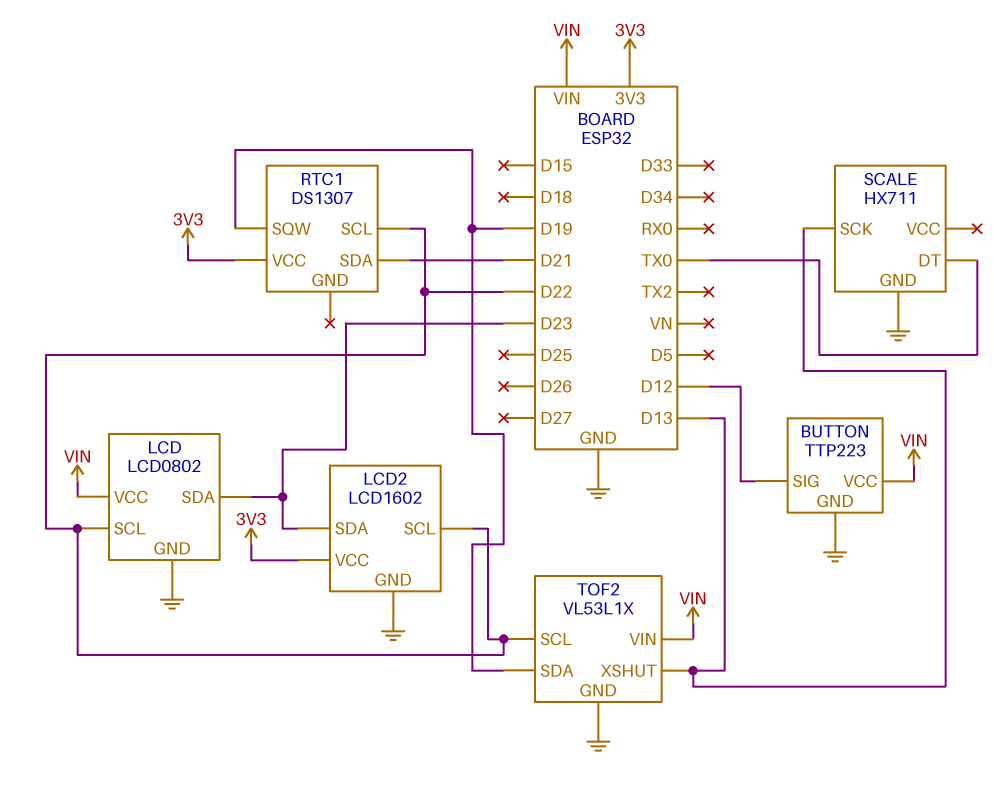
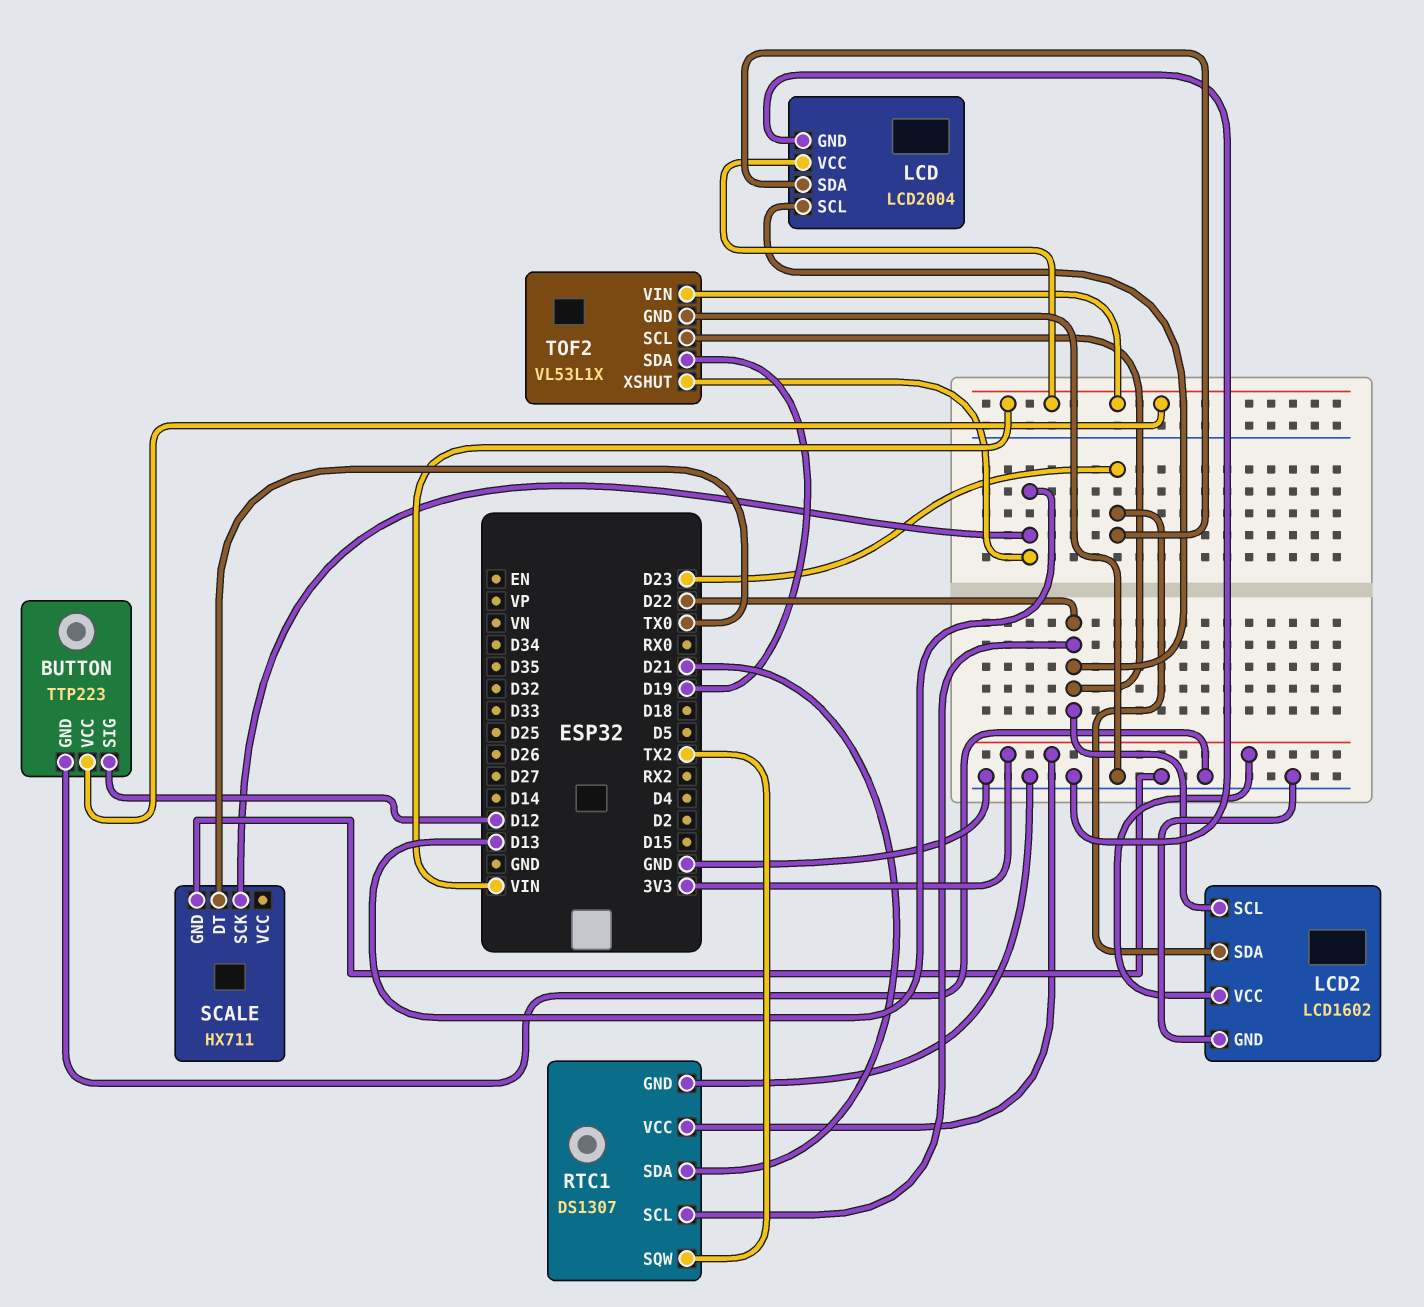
LCD: LCD0802 -> LCD2004
RTC1 pin GND: none -> GND
RTC1 pin SQW: D19 -> TX2

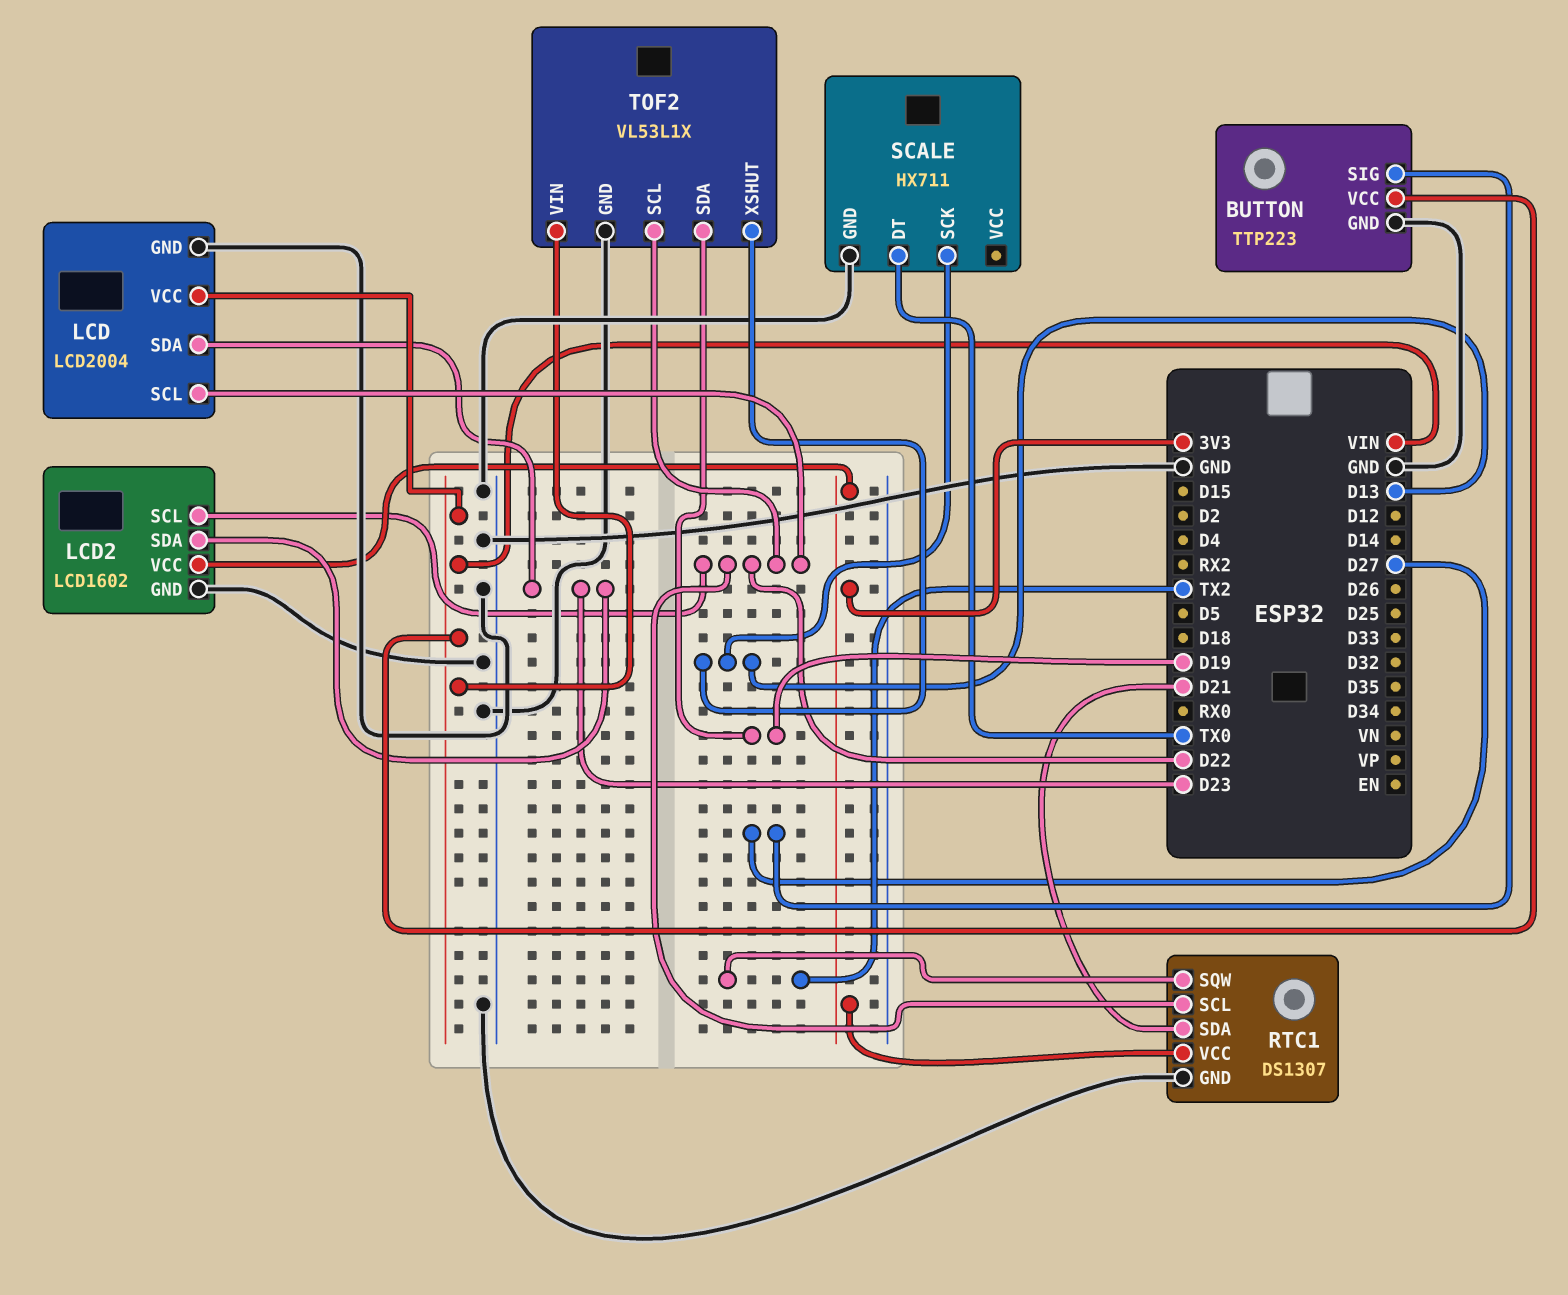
BUTTON pin SIG: D12 -> D27

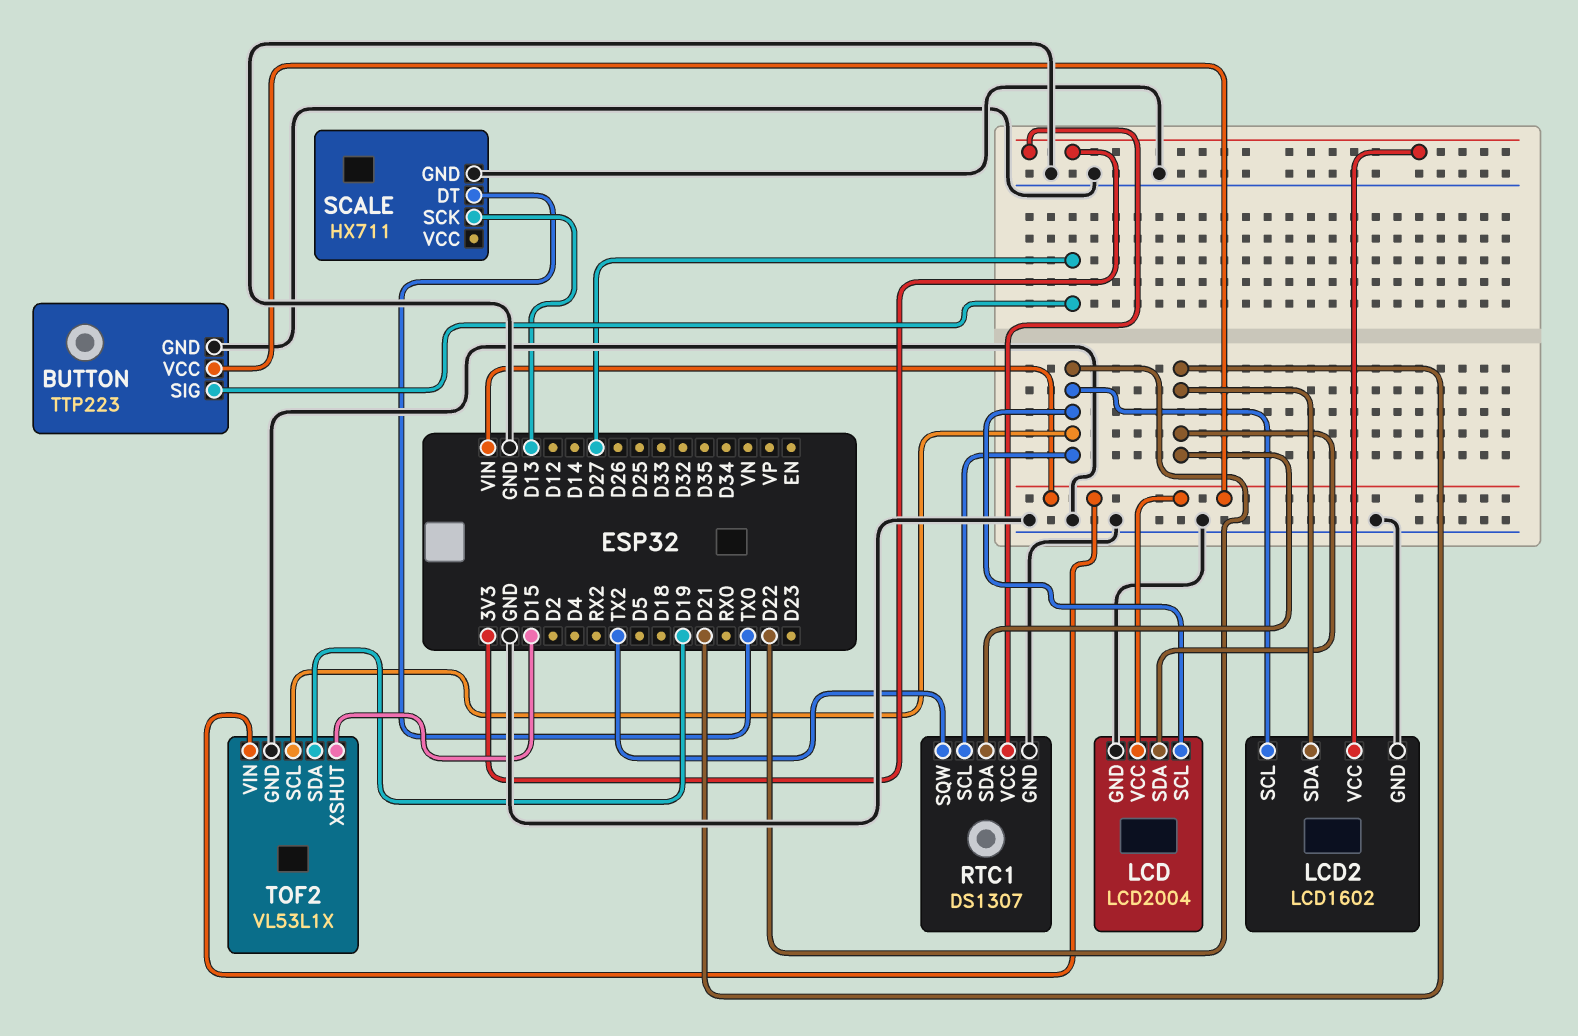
LCD pin SDA: D23 -> D21
LCD2 pin SDA: D23 -> D21
TOF2 pin XSHUT: D13 -> D15

